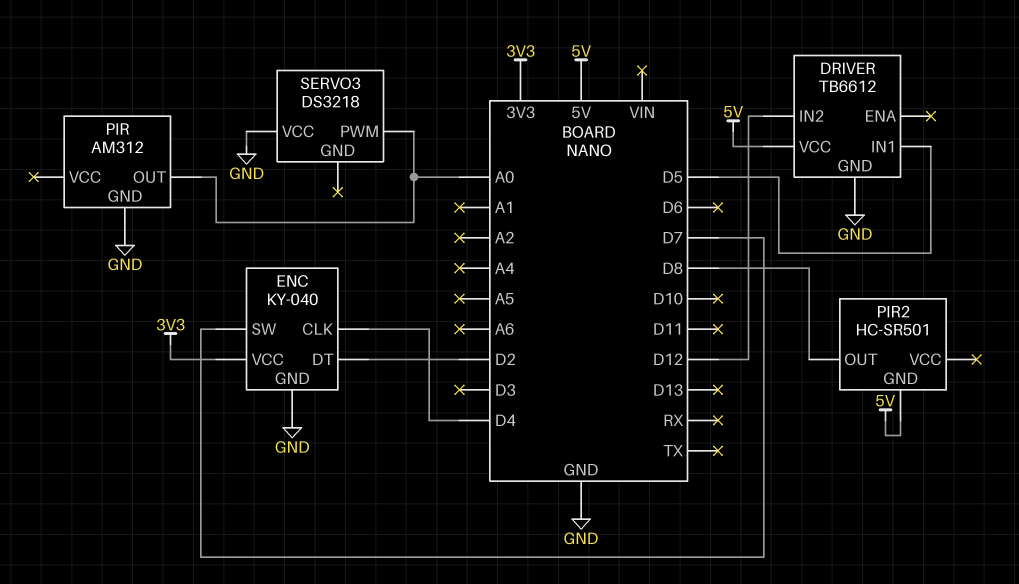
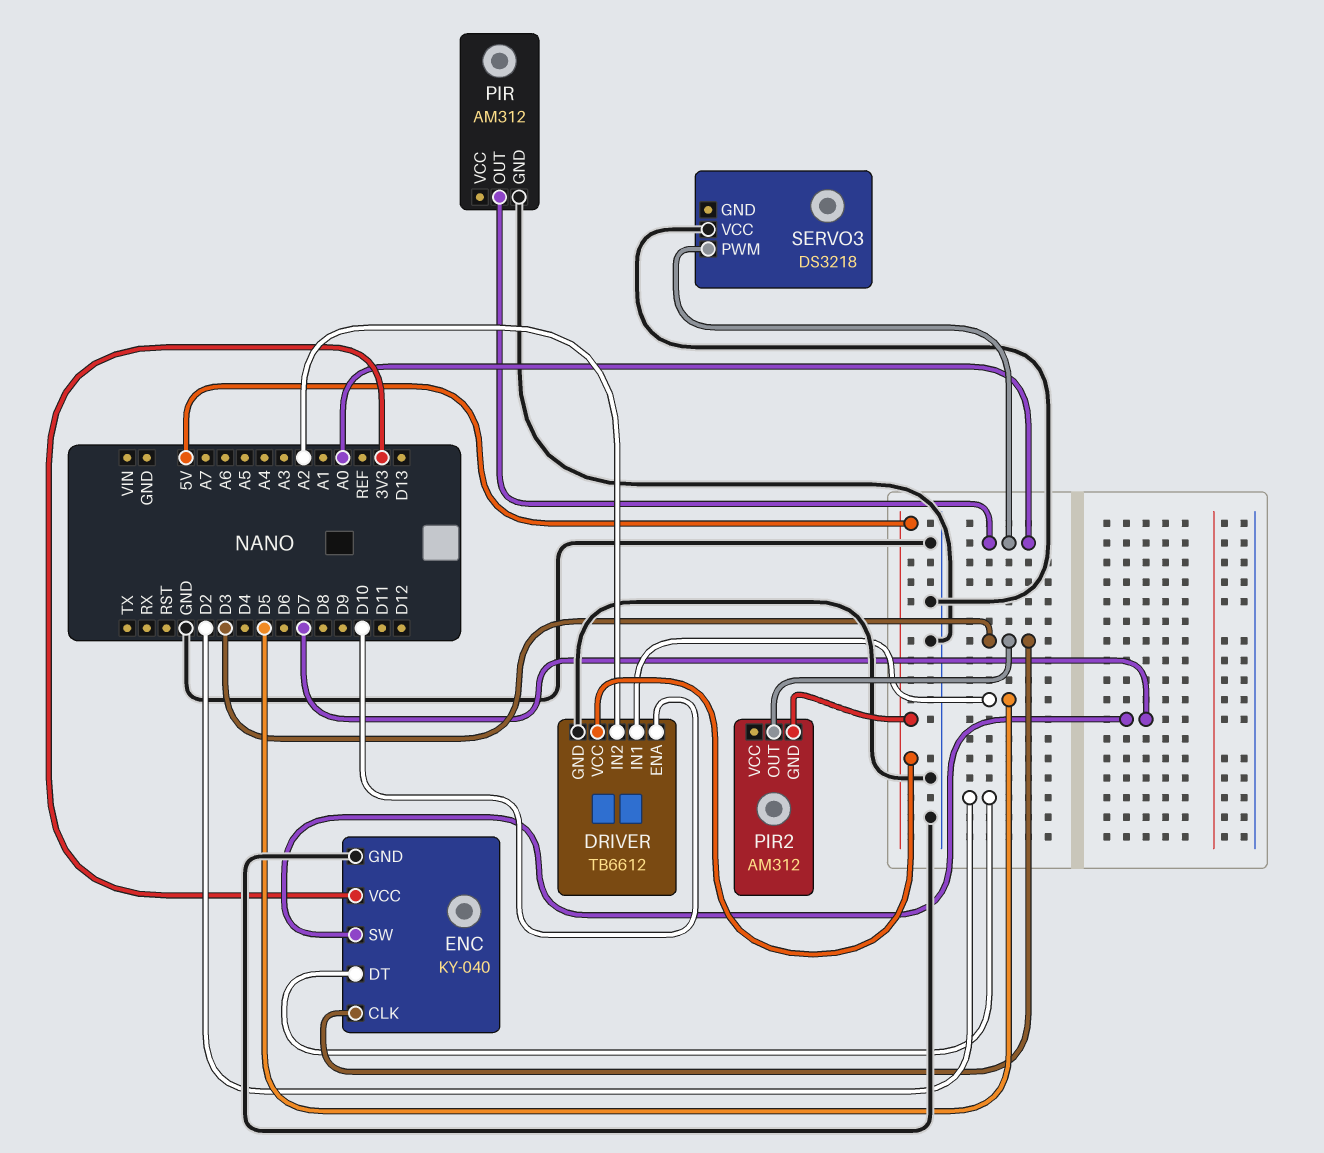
DRIVER pin ENA: none -> D10
DRIVER pin IN2: D12 -> A2
ENC pin CLK: D4 -> D3
PIR2: HC-SR501 -> AM312
PIR2 pin OUT: D8 -> D3

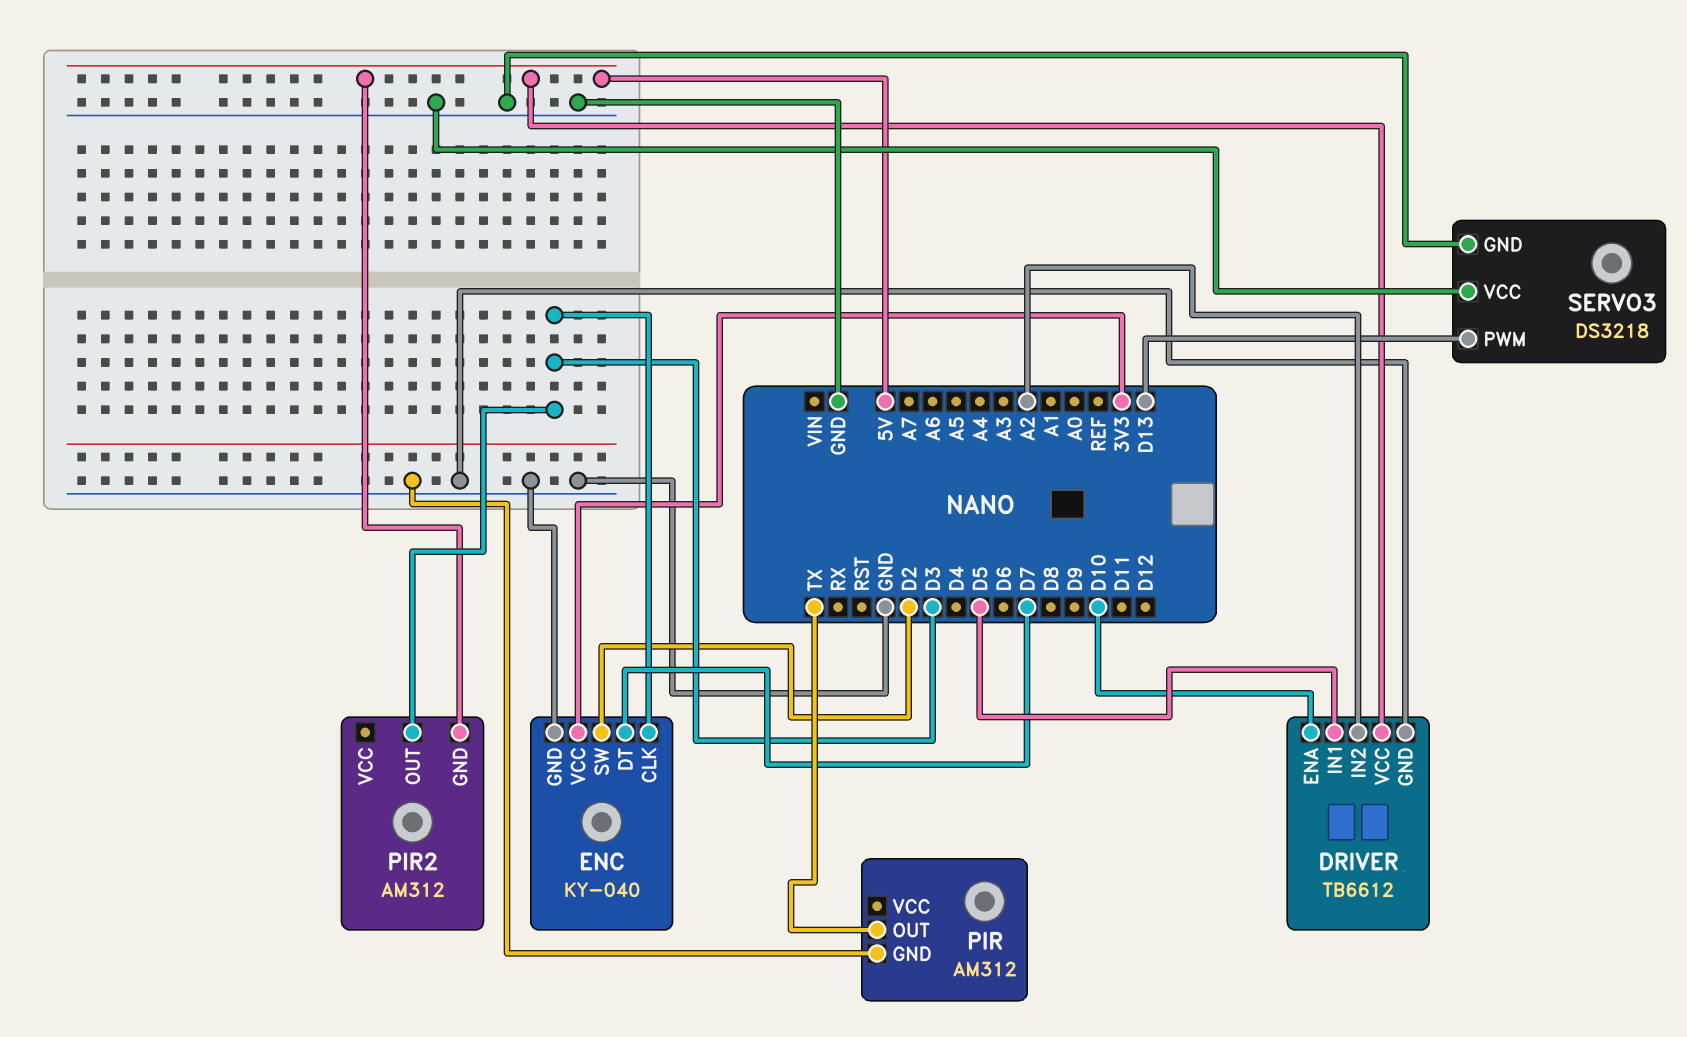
ENC pin DT: D2 -> D7
ENC pin SW: D7 -> D2
PIR pin OUT: A0 -> TX
SERVO3 pin GND: none -> GND
SERVO3 pin PWM: A0 -> D13

